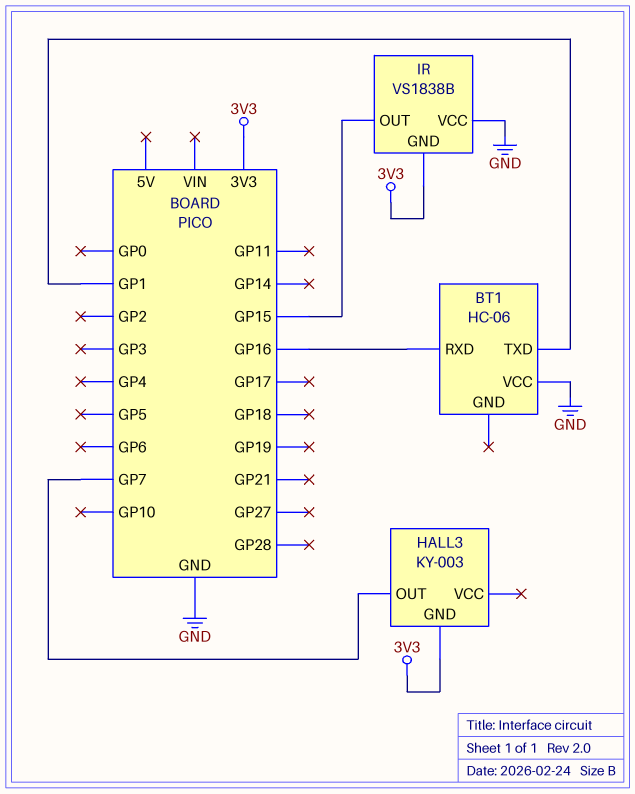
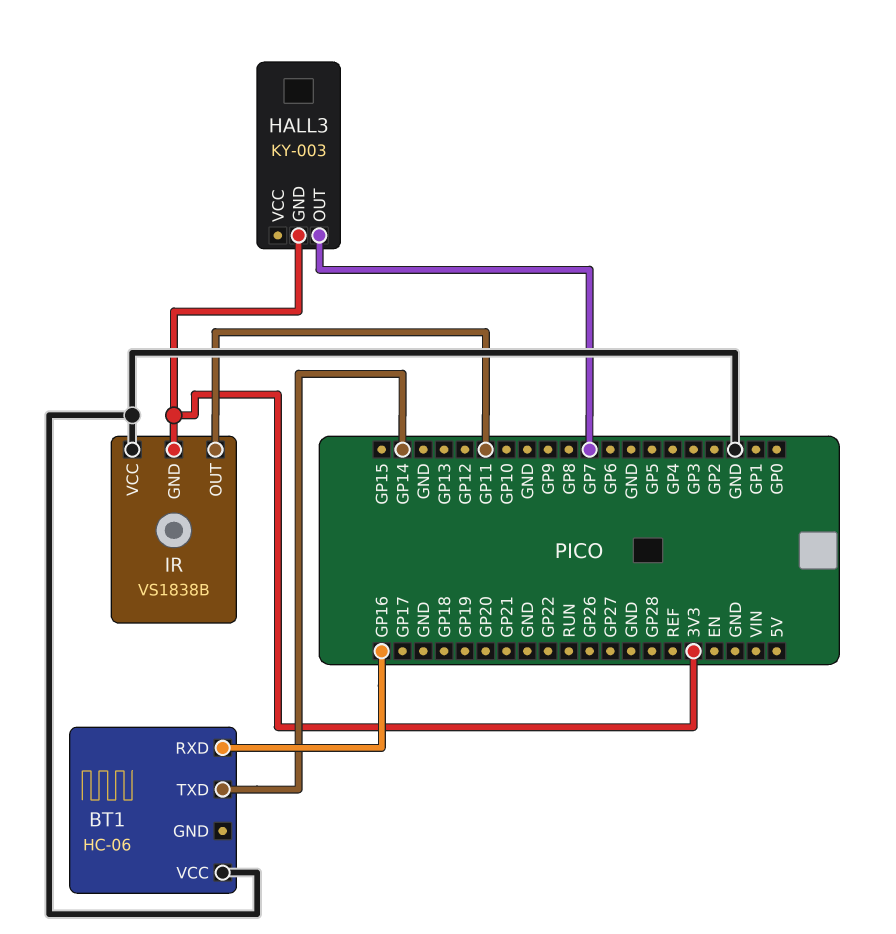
BT1 pin TXD: GP1 -> GP14
IR pin OUT: GP15 -> GP11

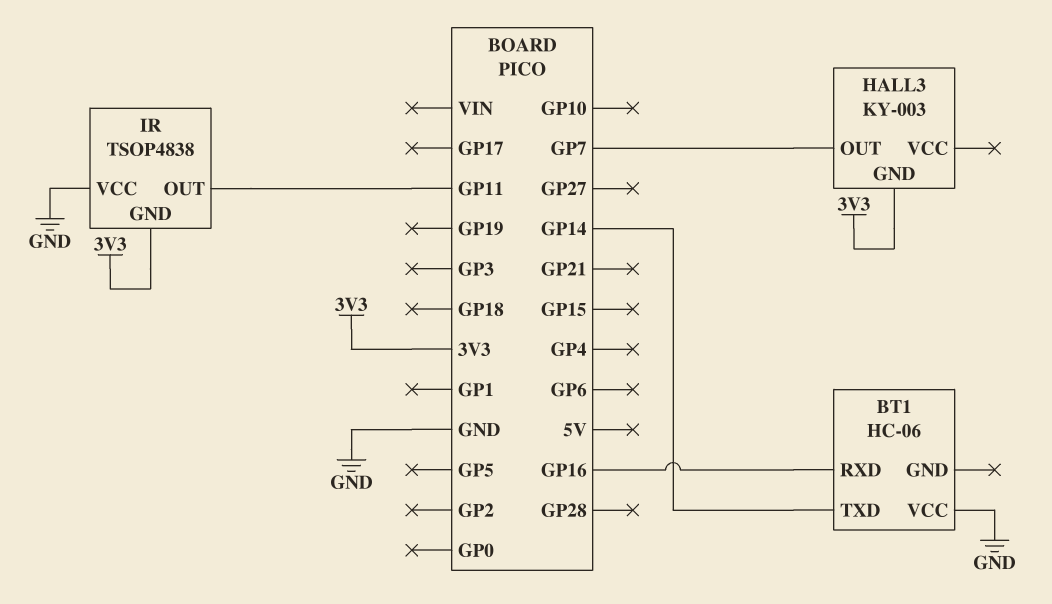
IR: VS1838B -> TSOP4838

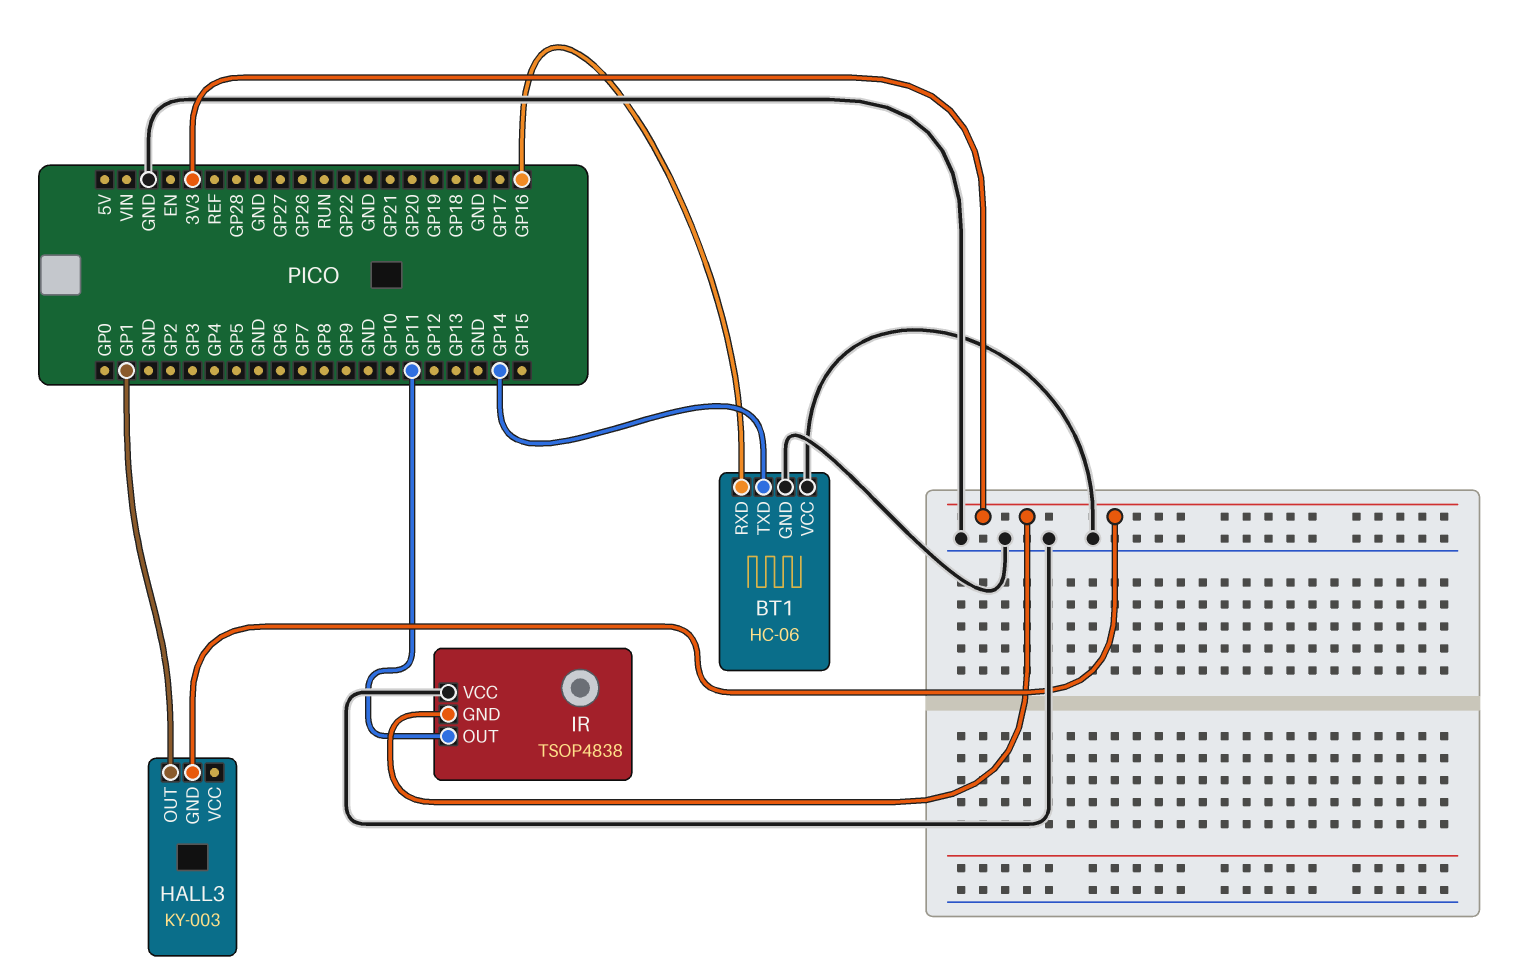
BT1 pin GND: none -> GND
HALL3 pin OUT: GP7 -> GP1

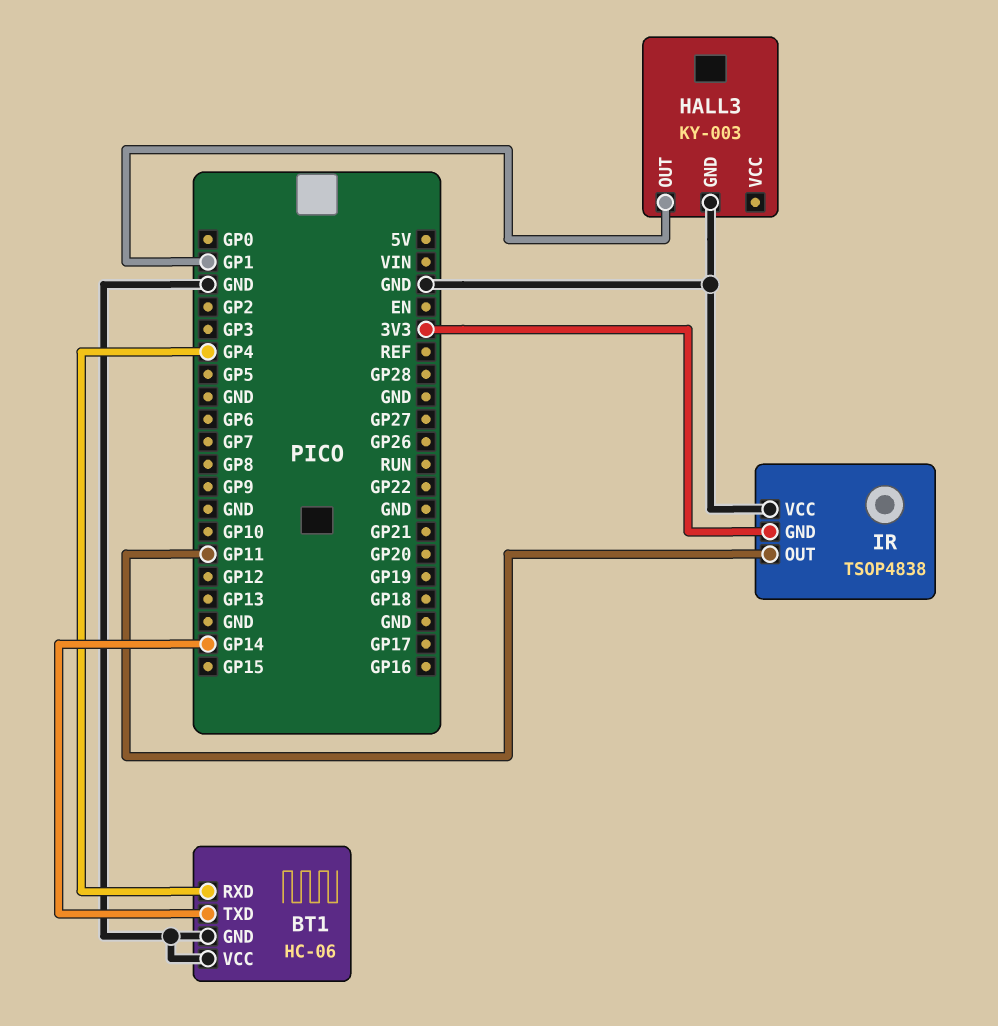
BT1 pin RXD: GP16 -> GP4
HALL3 pin GND: 3V3 -> GND

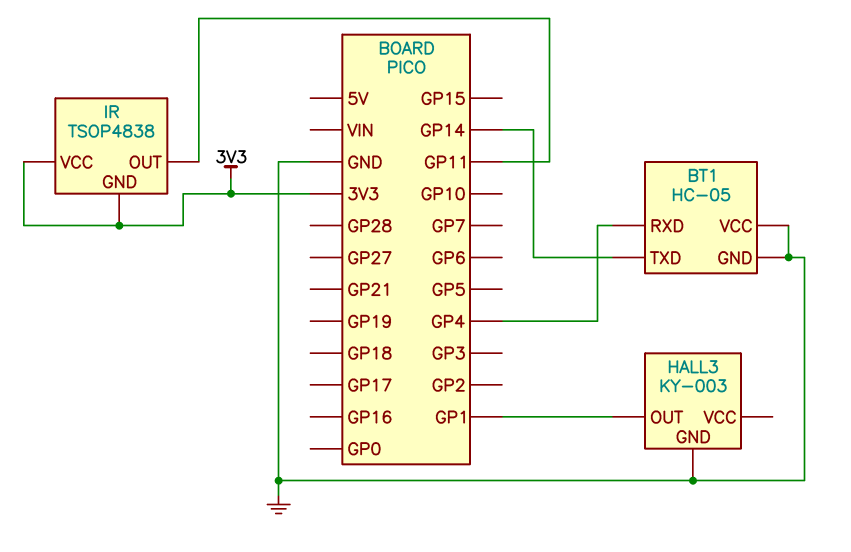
BT1: HC-06 -> HC-05
IR pin VCC: GND -> 3V3

